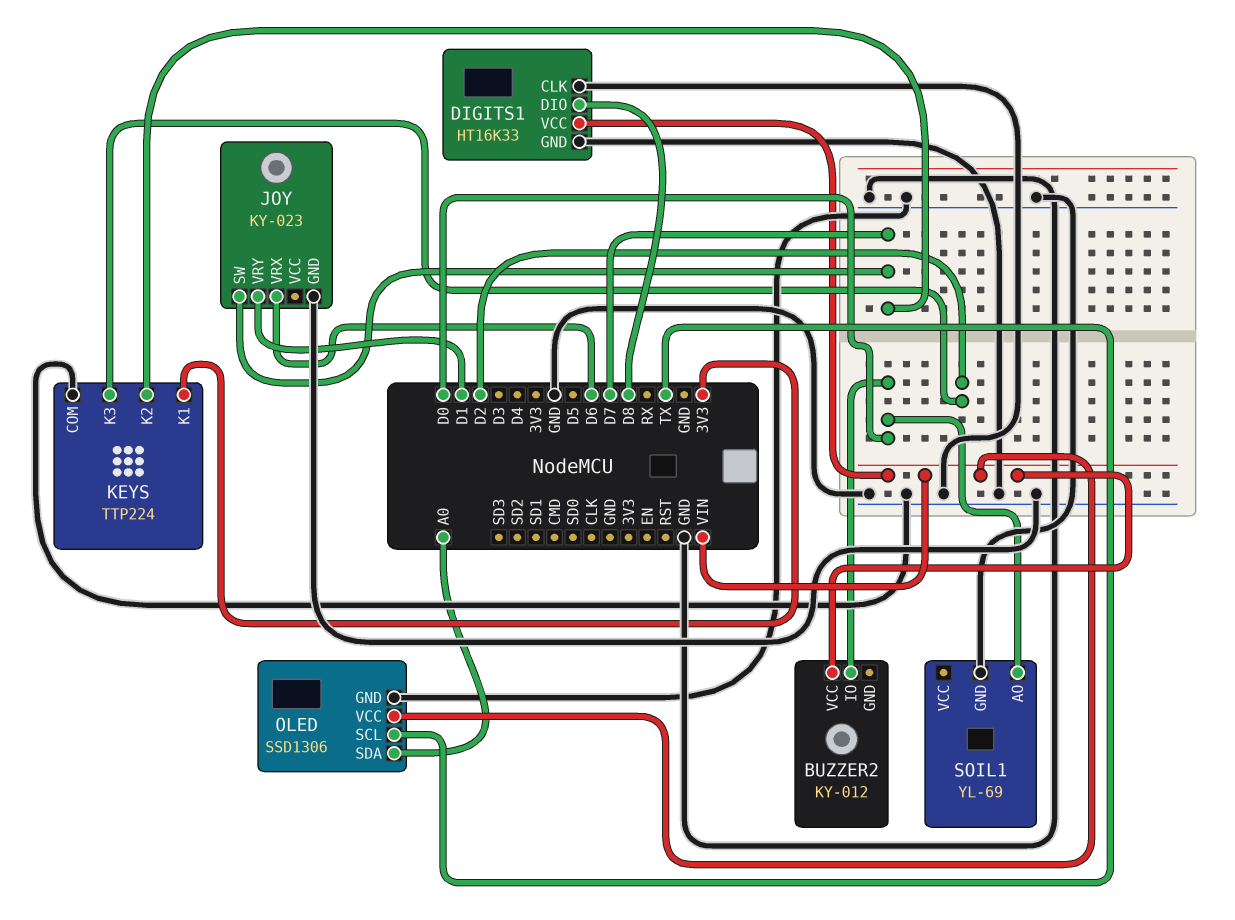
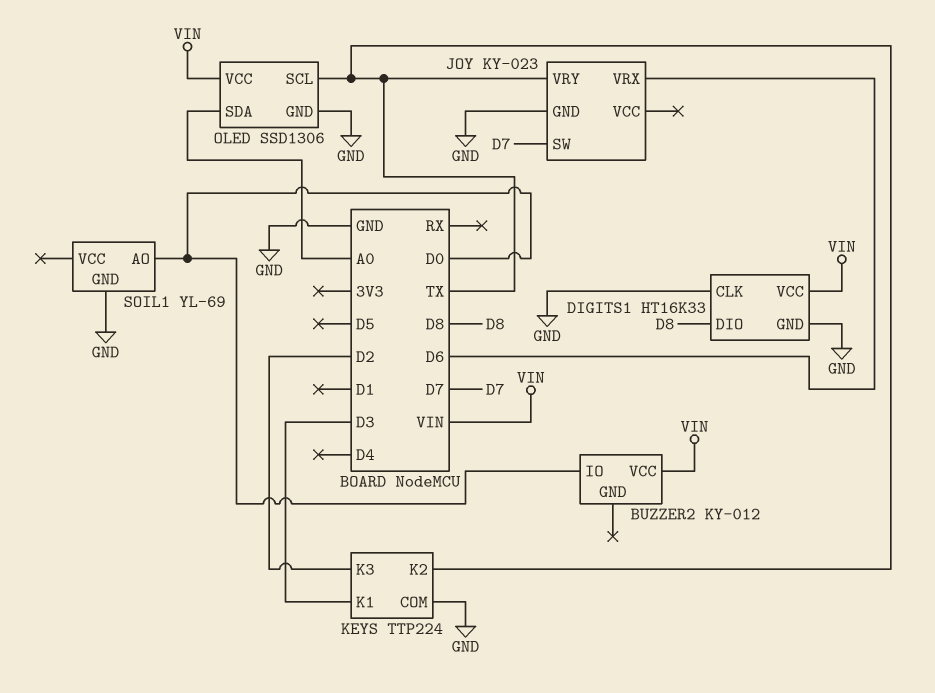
JOY pin VRY: D1 -> TX
KEYS pin K1: 3V3 -> D3
KEYS pin K2: D7 -> TX

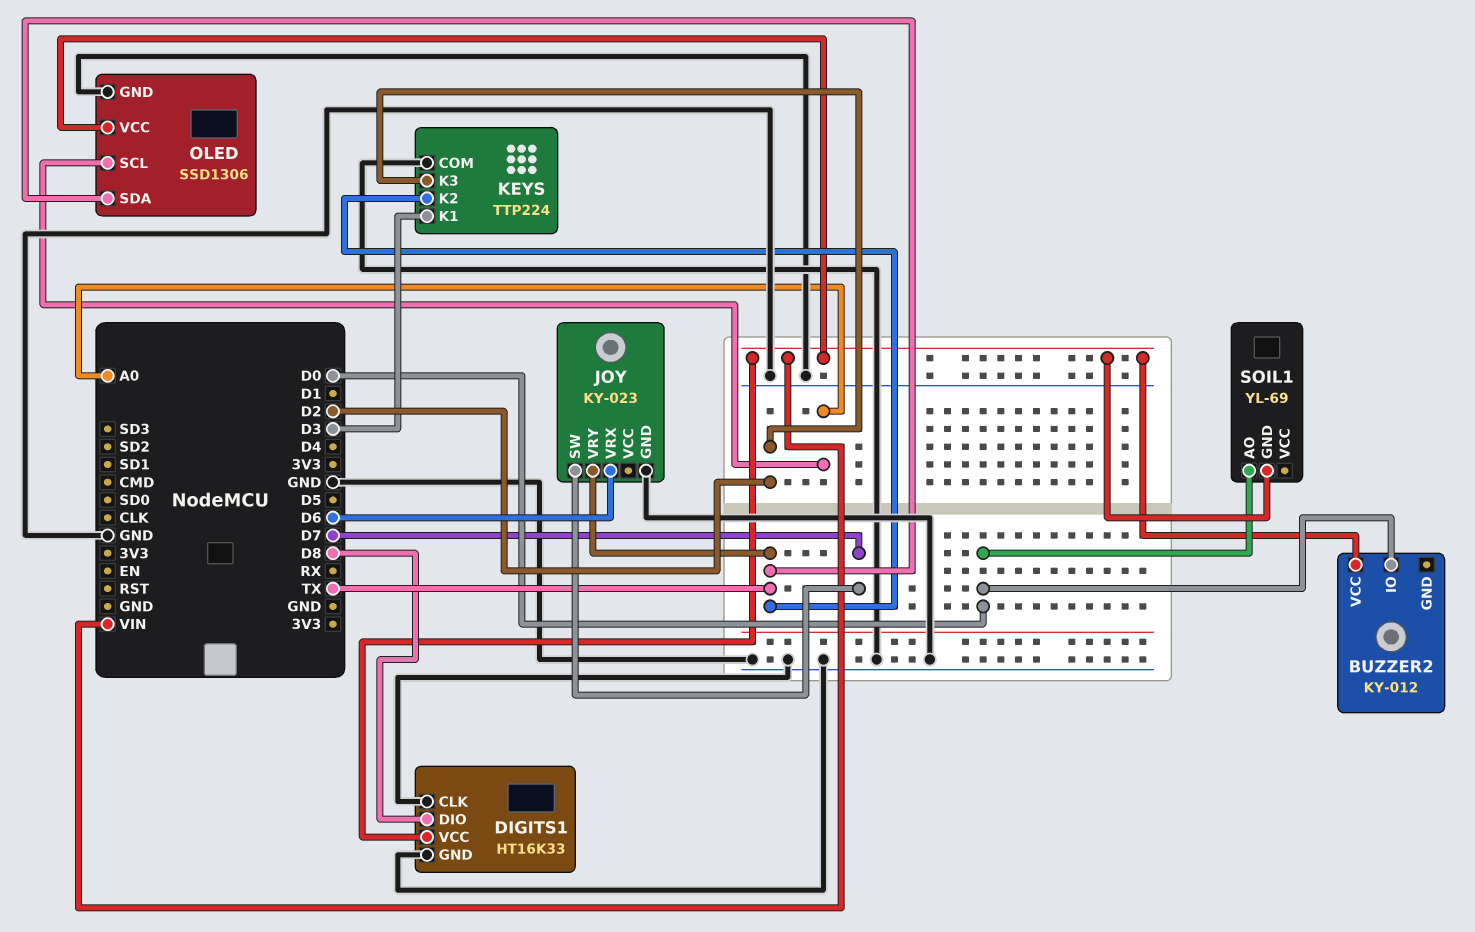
OLED pin SCL: TX -> A0
OLED pin SDA: A0 -> TX
SOIL1 pin GND: GND -> VIN

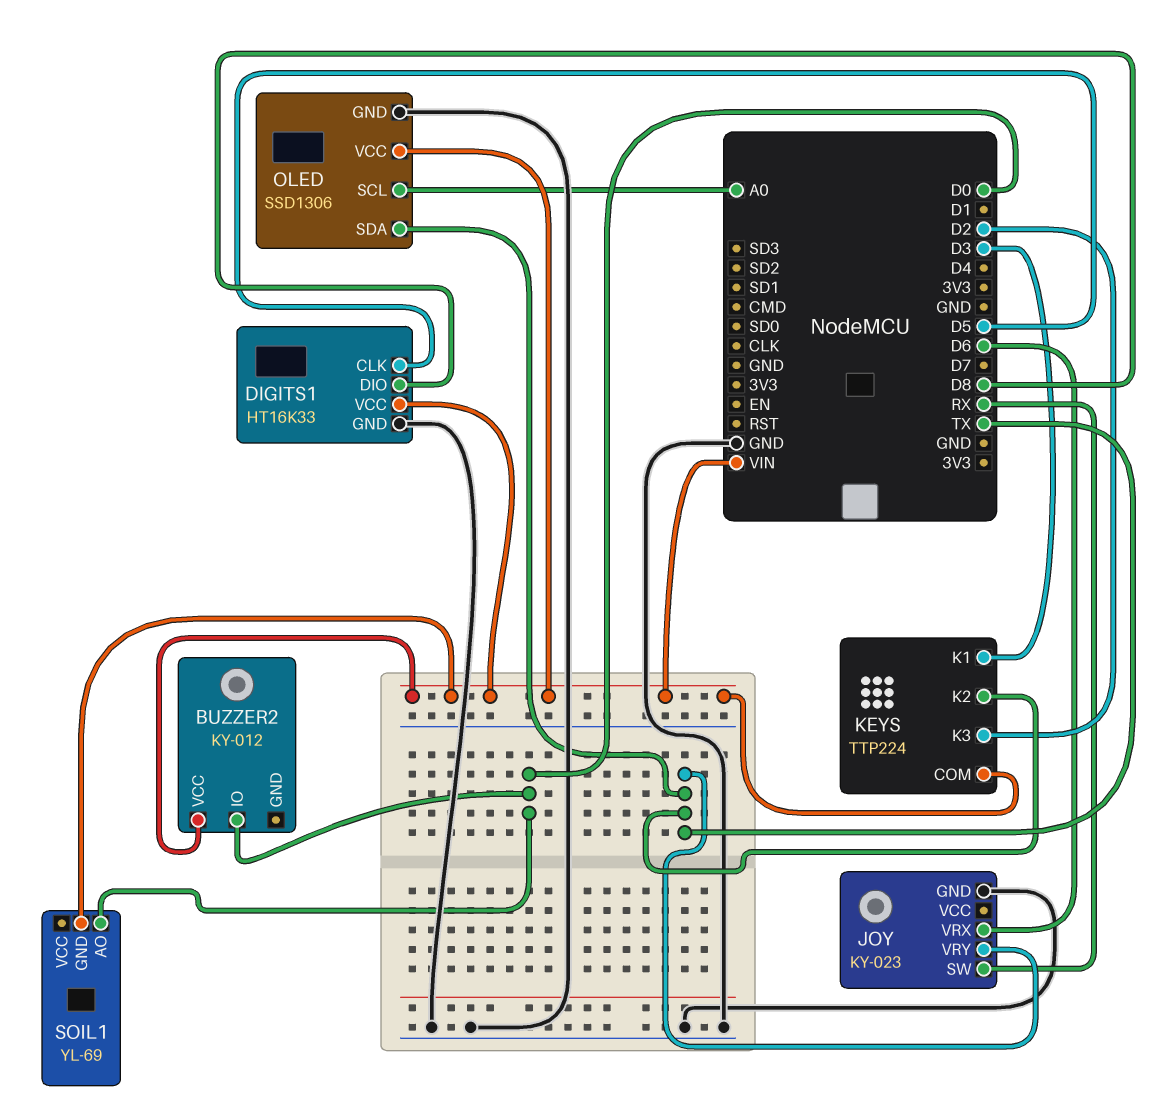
DIGITS1 pin CLK: GND -> D5
JOY pin SW: D7 -> RX
KEYS pin COM: GND -> VIN

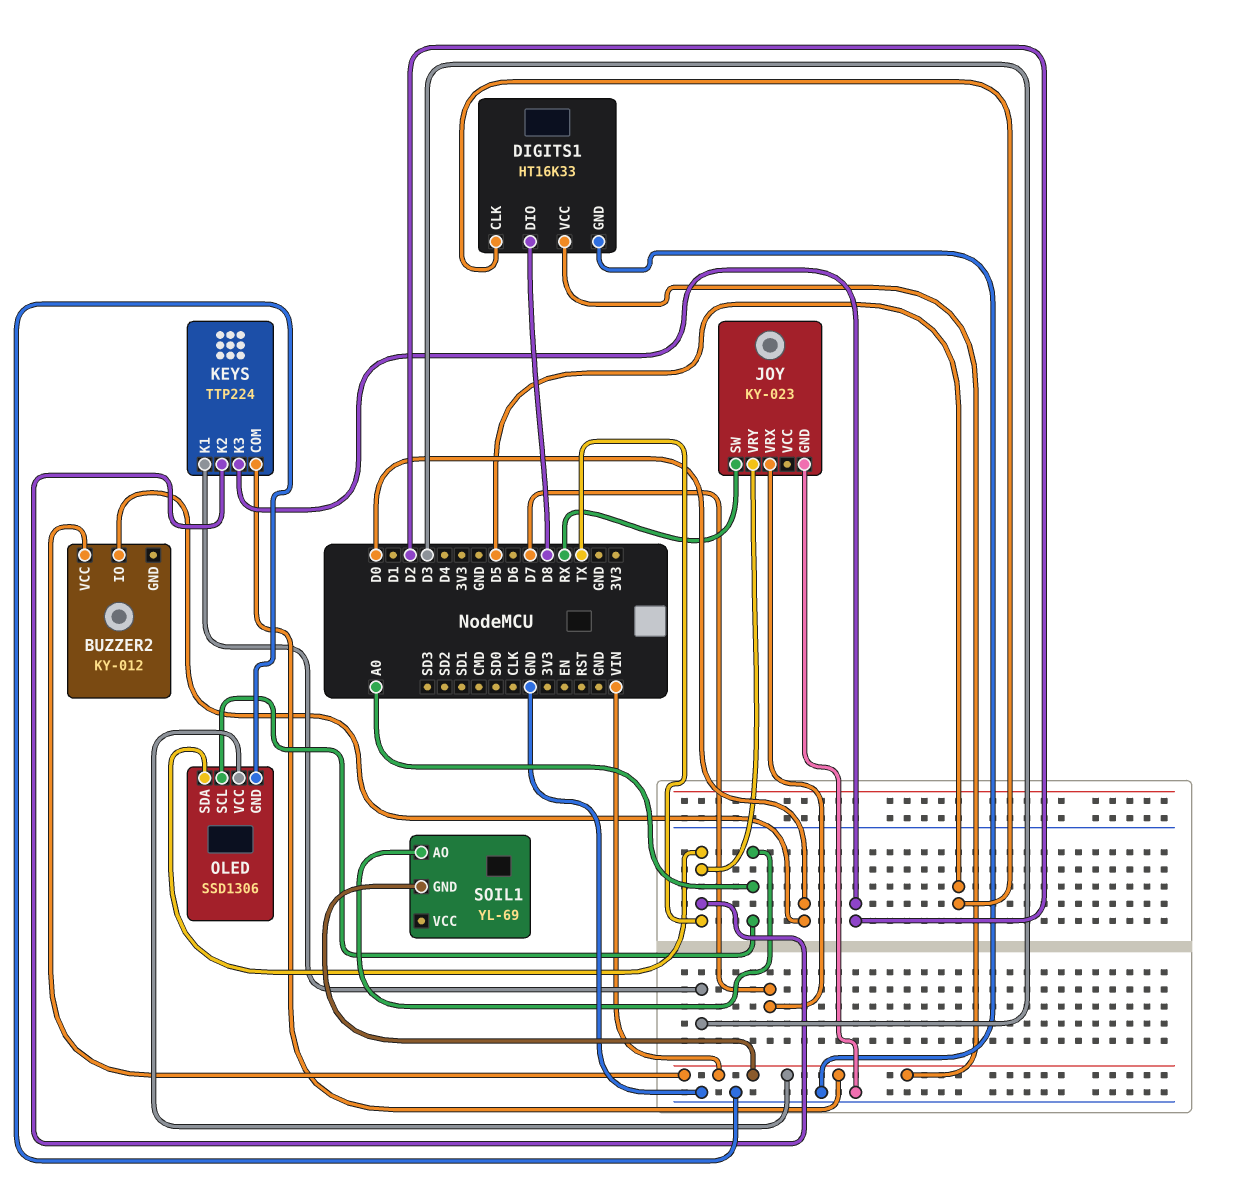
JOY pin VRX: D6 -> D7
SOIL1 pin AO: D0 -> A0

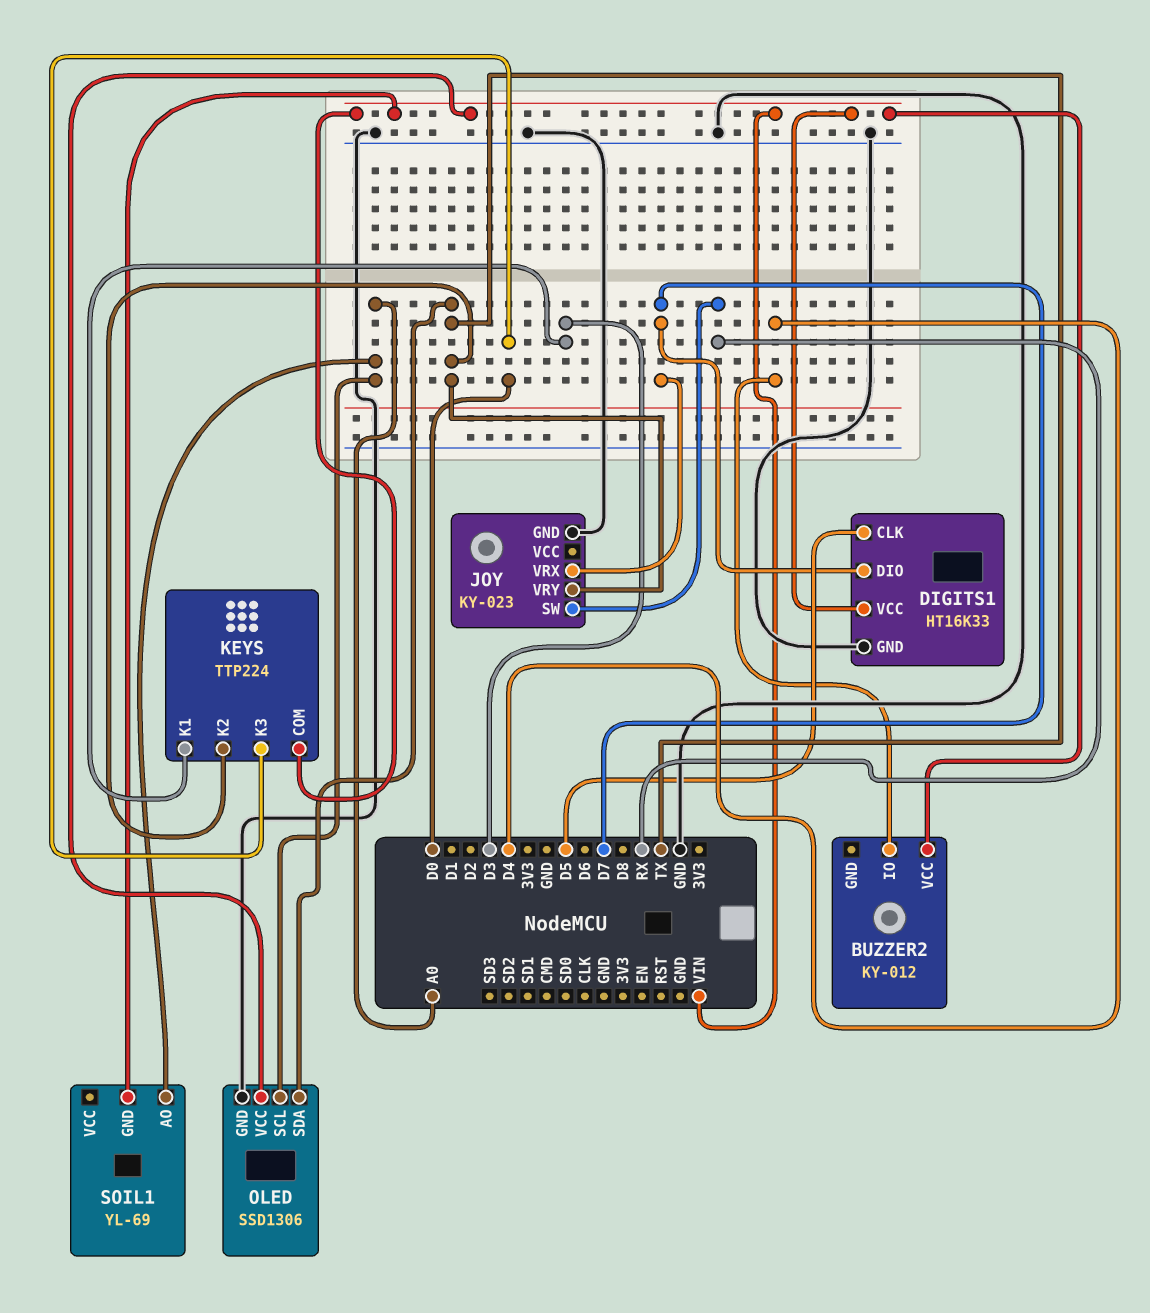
BUZZER2 pin IO: D0 -> D4
DIGITS1 pin DIO: D8 -> D7
KEYS pin K3: D2 -> D0

